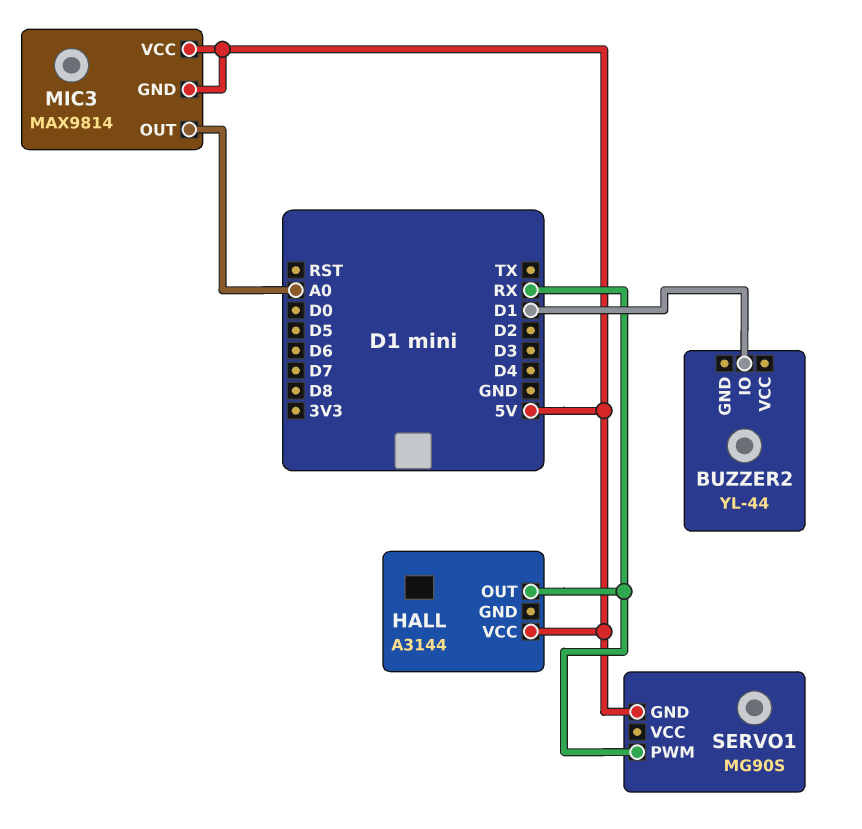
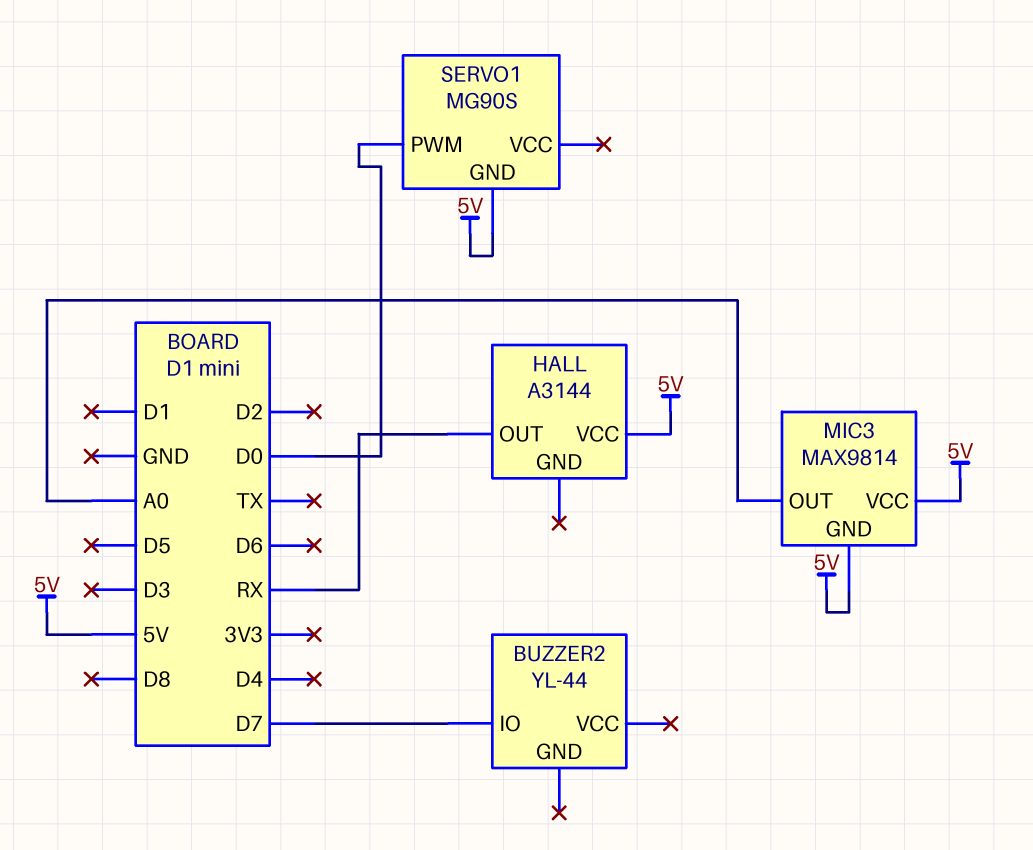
BUZZER2 pin IO: D1 -> D7
SERVO1 pin PWM: RX -> D0

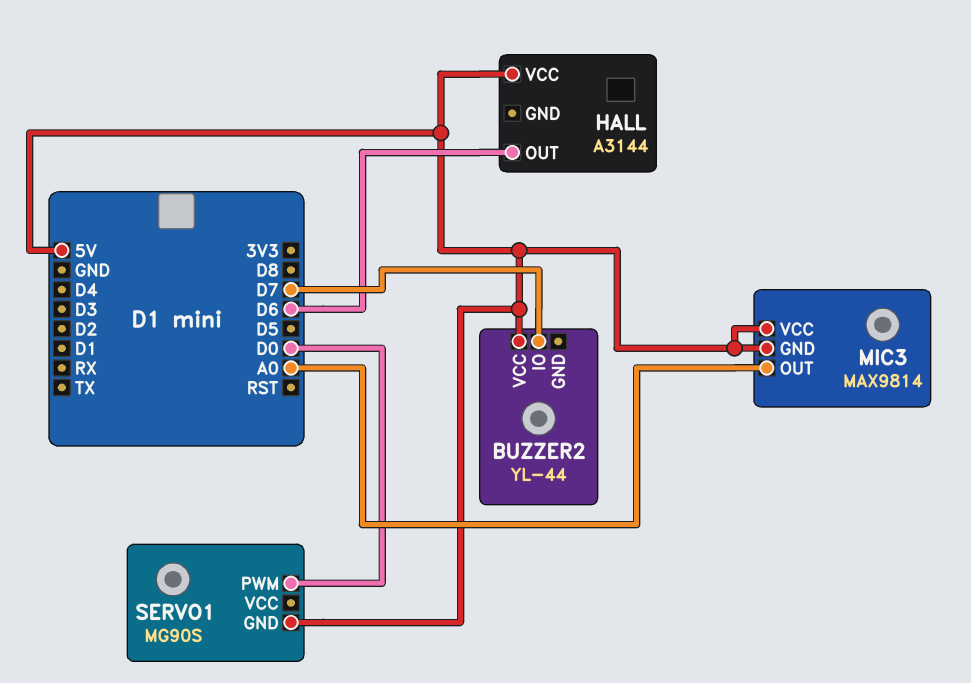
BUZZER2 pin VCC: none -> 5V
HALL pin OUT: RX -> D6

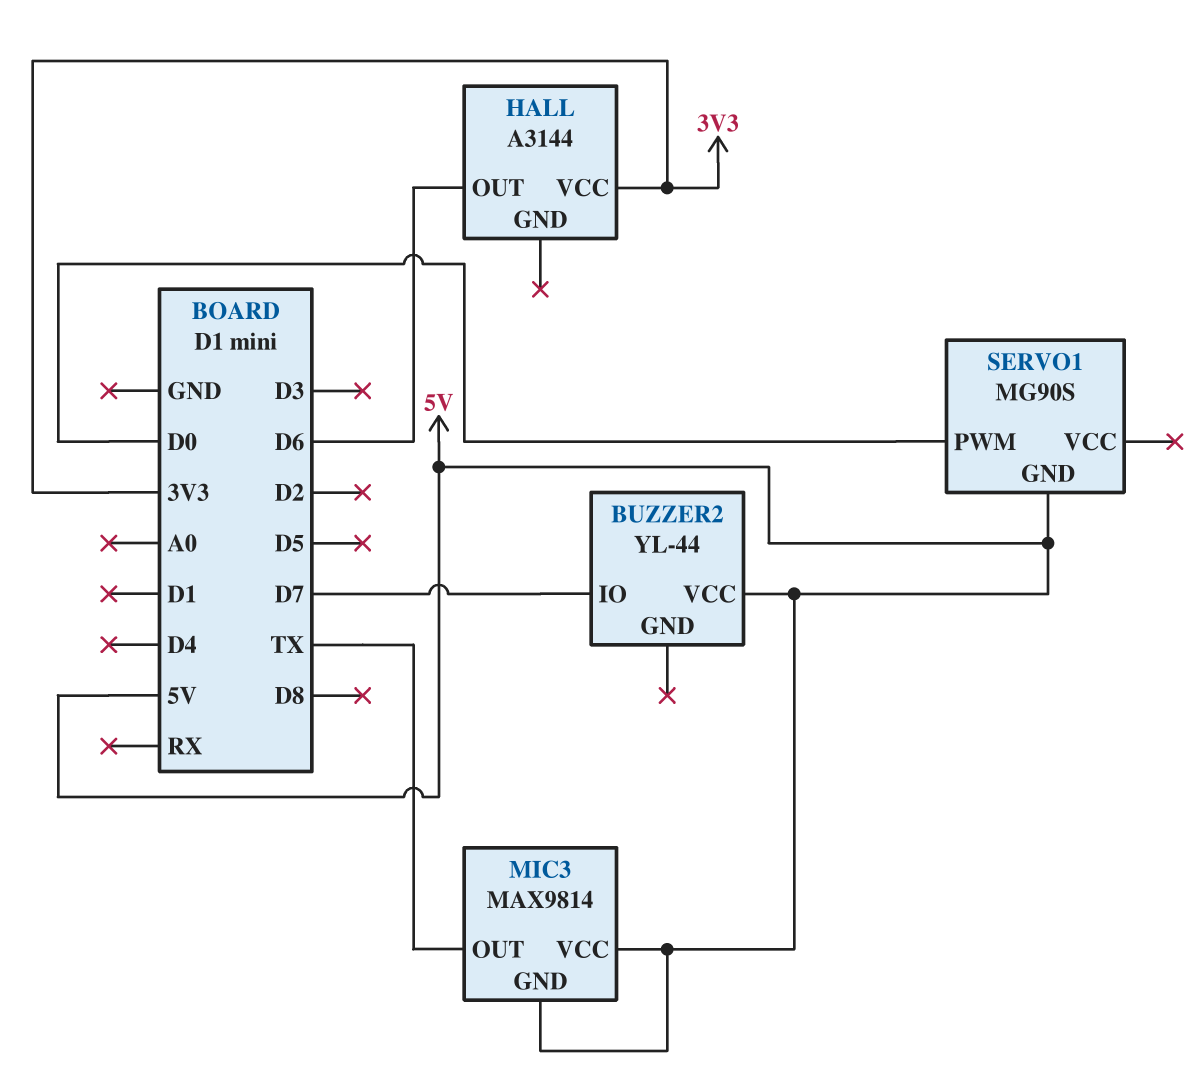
HALL pin VCC: 5V -> 3V3
MIC3 pin OUT: A0 -> TX

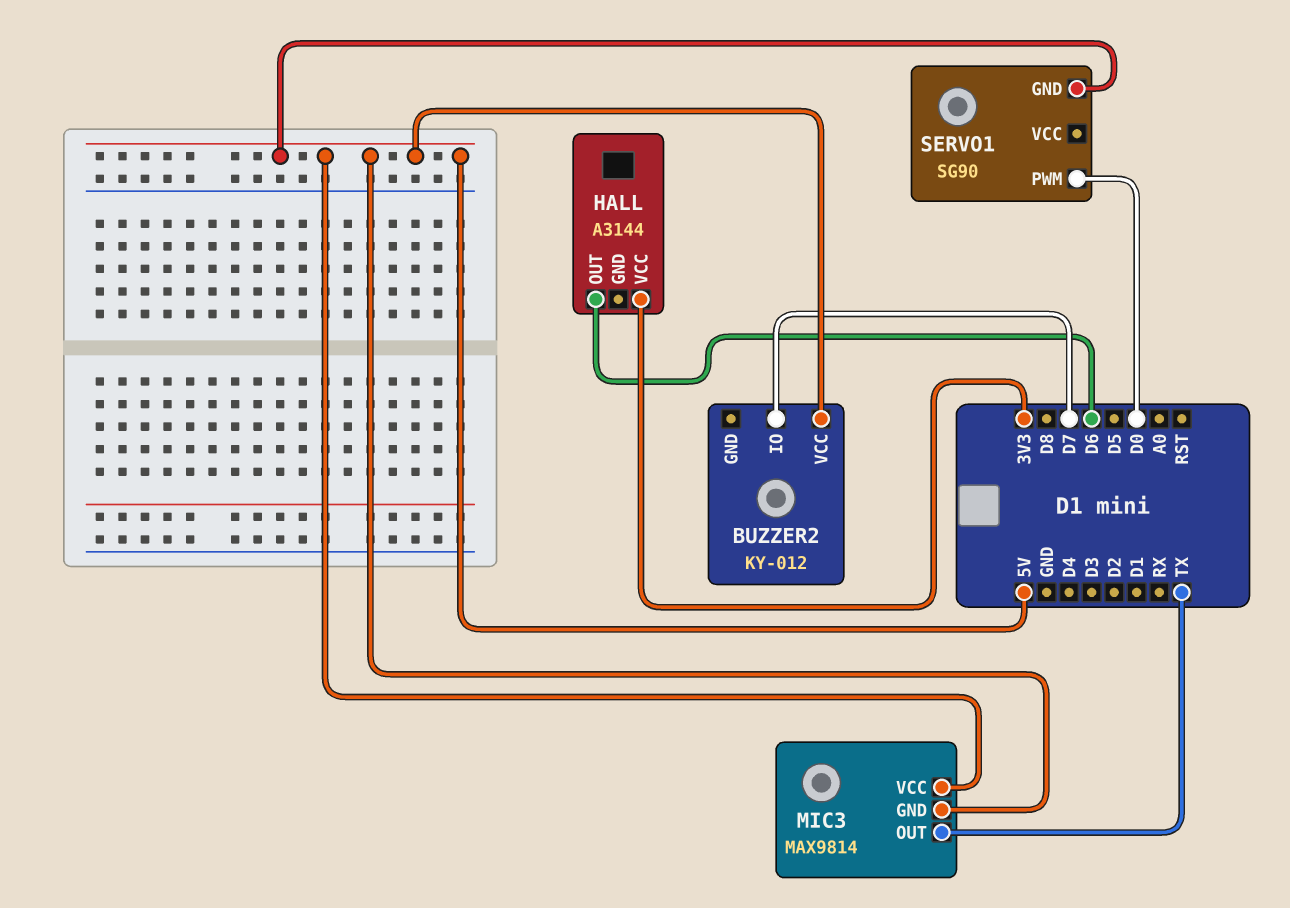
BUZZER2: YL-44 -> KY-012
SERVO1: MG90S -> SG90

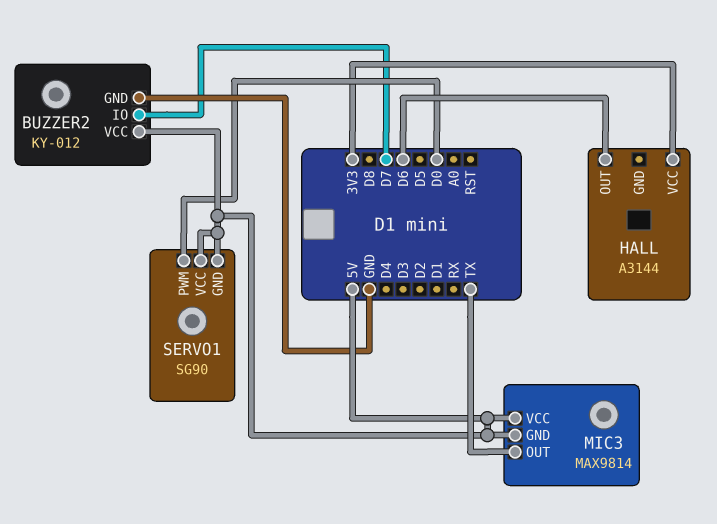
BUZZER2 pin GND: none -> GND
SERVO1 pin VCC: none -> 5V

